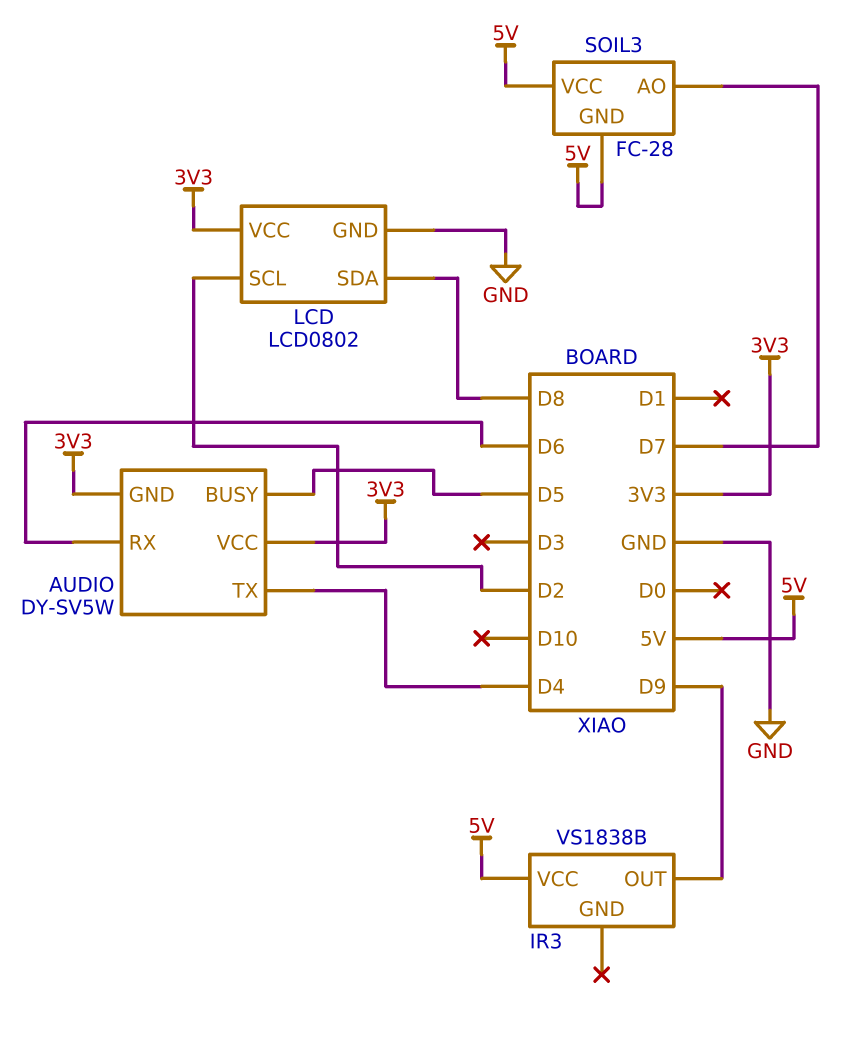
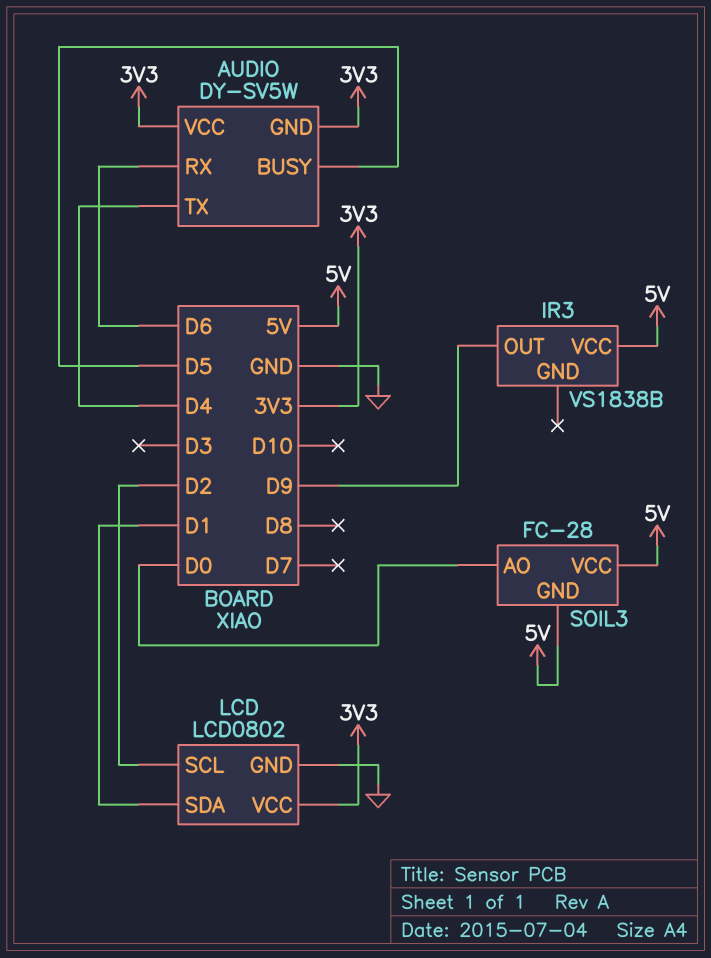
LCD pin SDA: D8 -> D1
SOIL3 pin AO: D7 -> D0

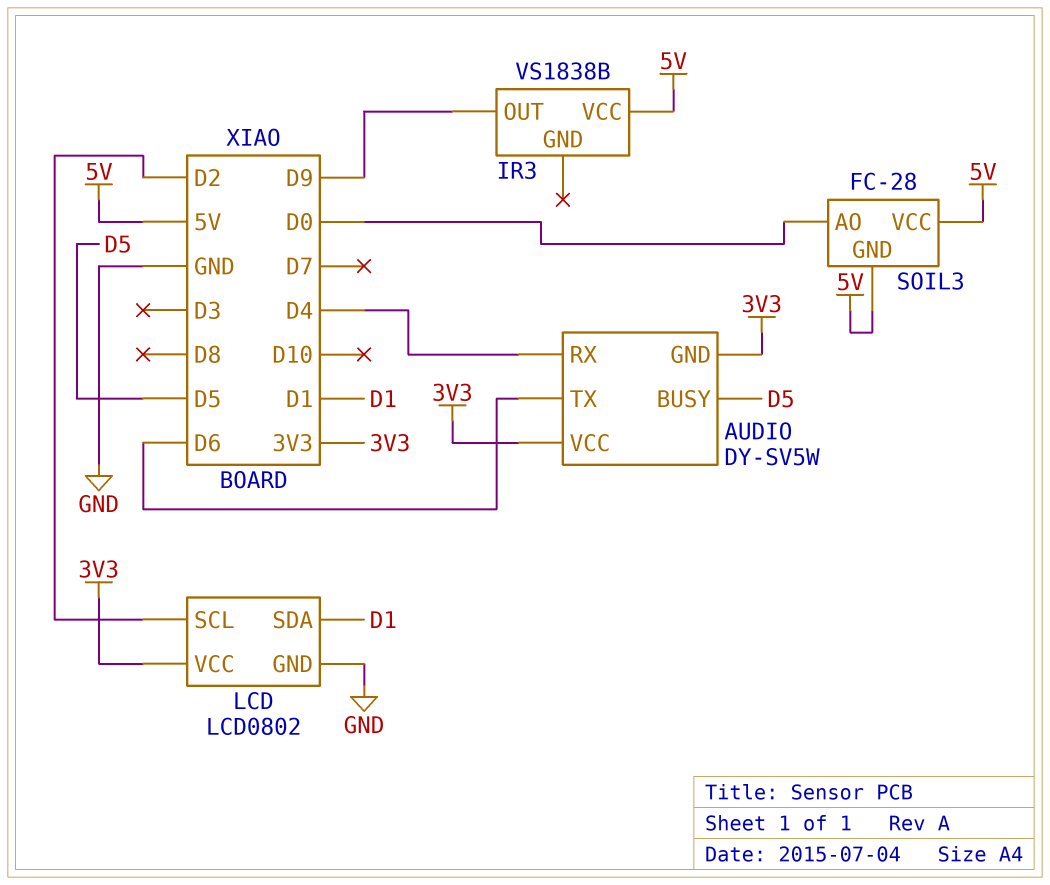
AUDIO pin RX: D6 -> D4
AUDIO pin TX: D4 -> D6

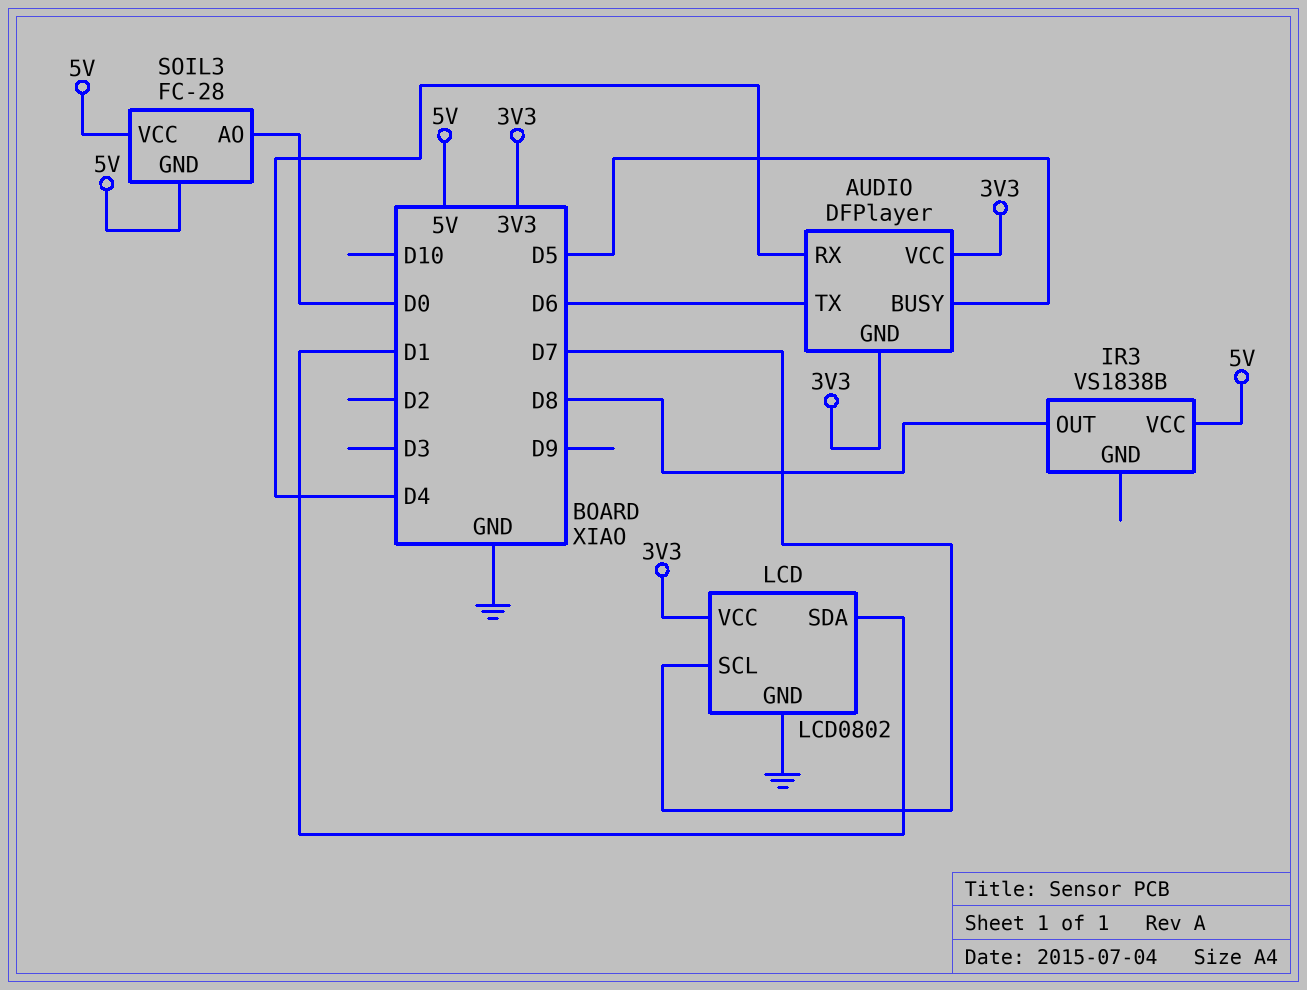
AUDIO: DY-SV5W -> DFPlayer
IR3 pin OUT: D9 -> D8
LCD pin SCL: D2 -> D7

